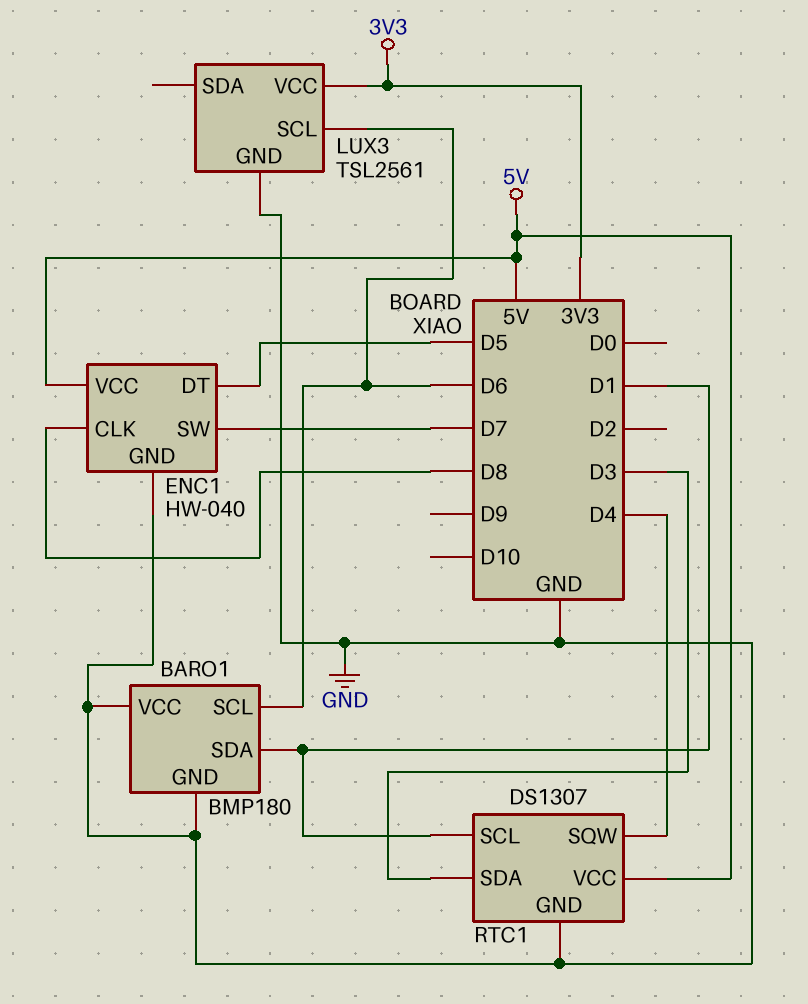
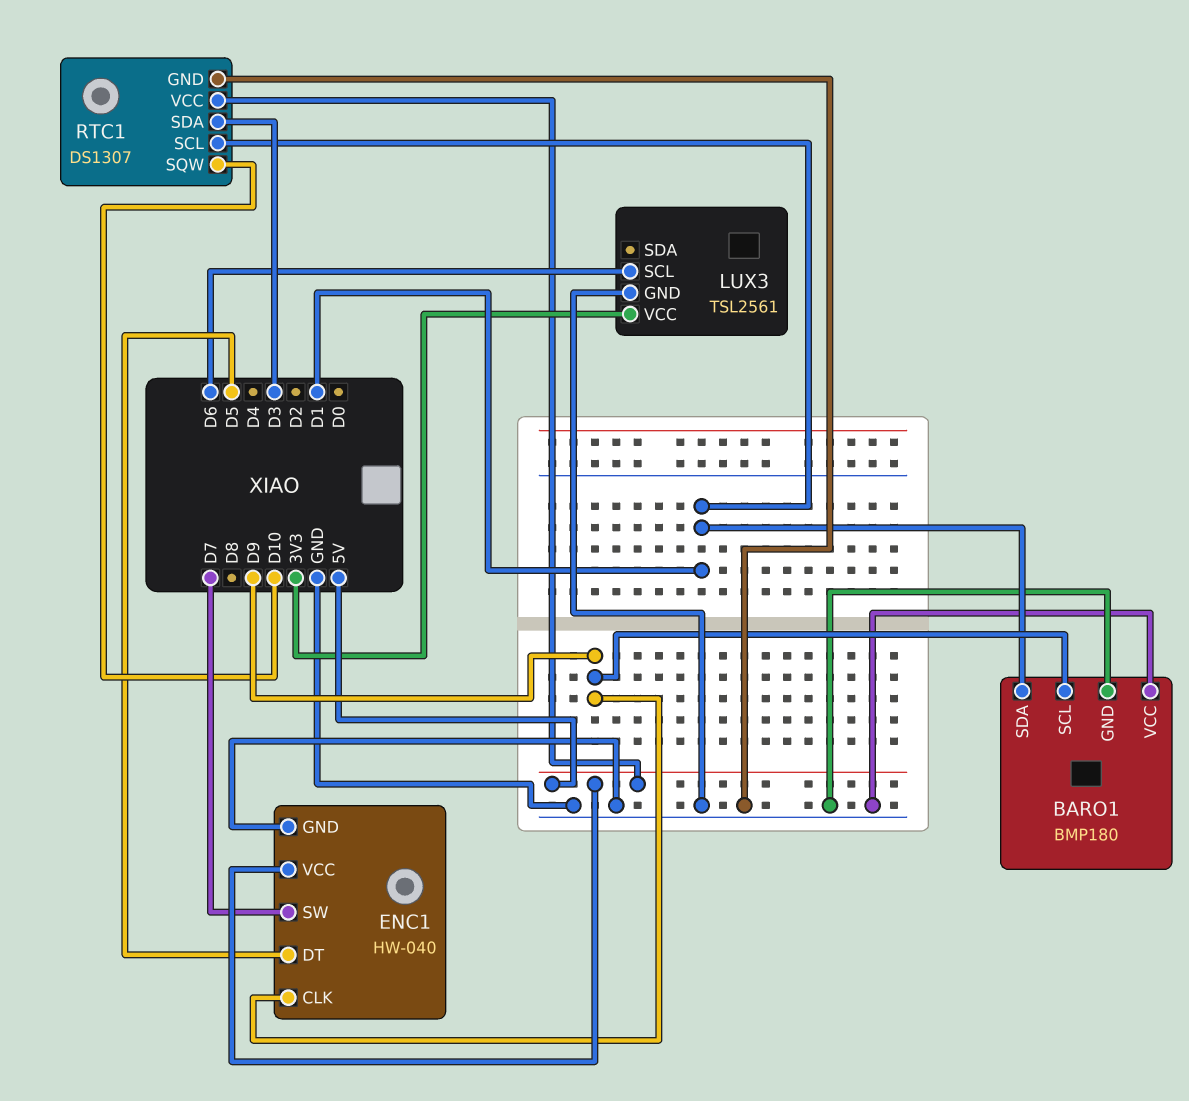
BARO1 pin SCL: D6 -> D9
ENC1 pin CLK: D8 -> D9
RTC1 pin SQW: D4 -> D10

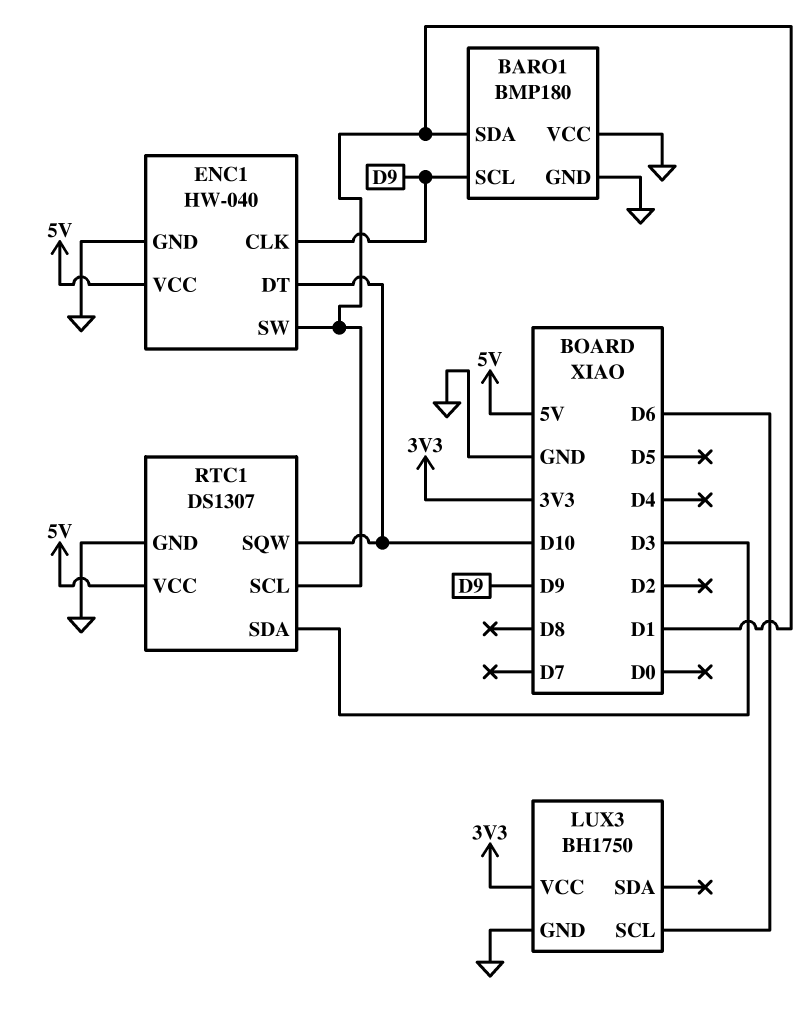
ENC1 pin DT: D5 -> D10
ENC1 pin SW: D7 -> D1
LUX3: TSL2561 -> BH1750

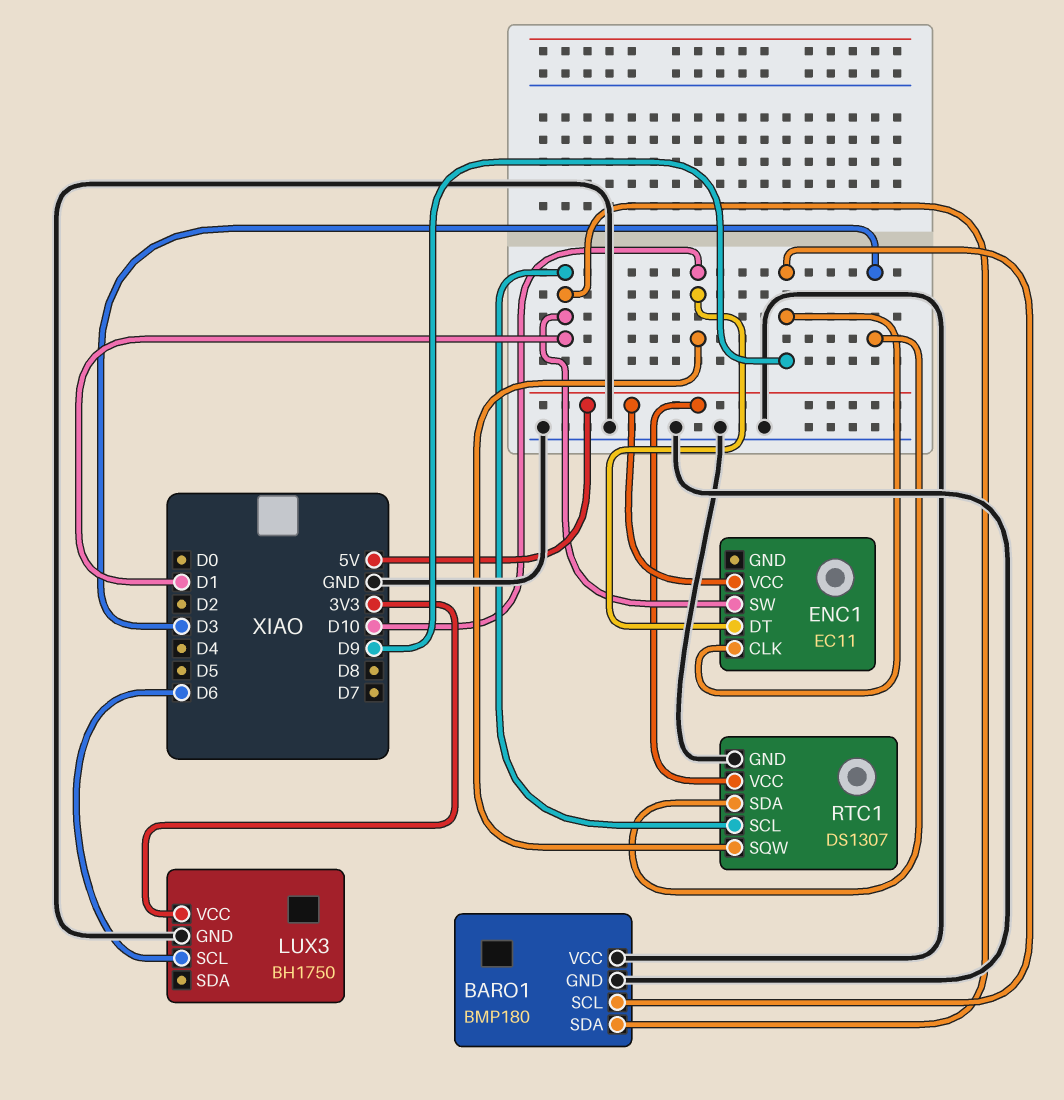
ENC1: HW-040 -> EC11
ENC1 pin GND: GND -> none

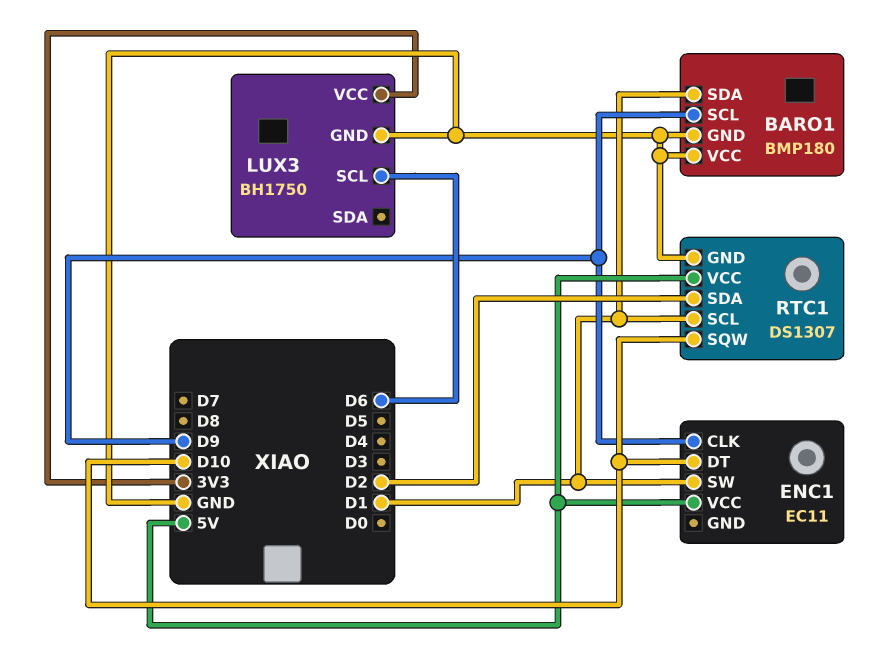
RTC1 pin SDA: D3 -> D2

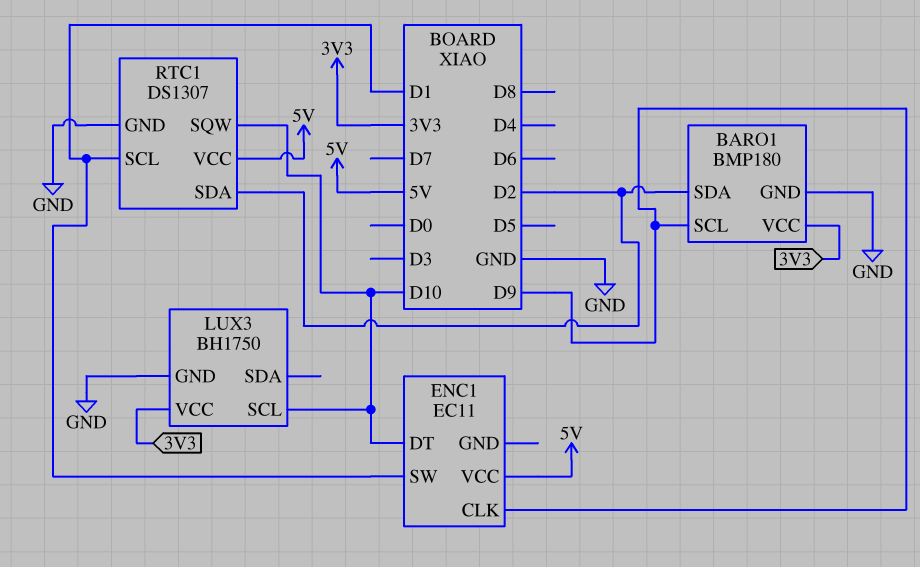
BARO1 pin SDA: D1 -> D2
BARO1 pin VCC: GND -> 3V3
LUX3 pin SCL: D6 -> D10

